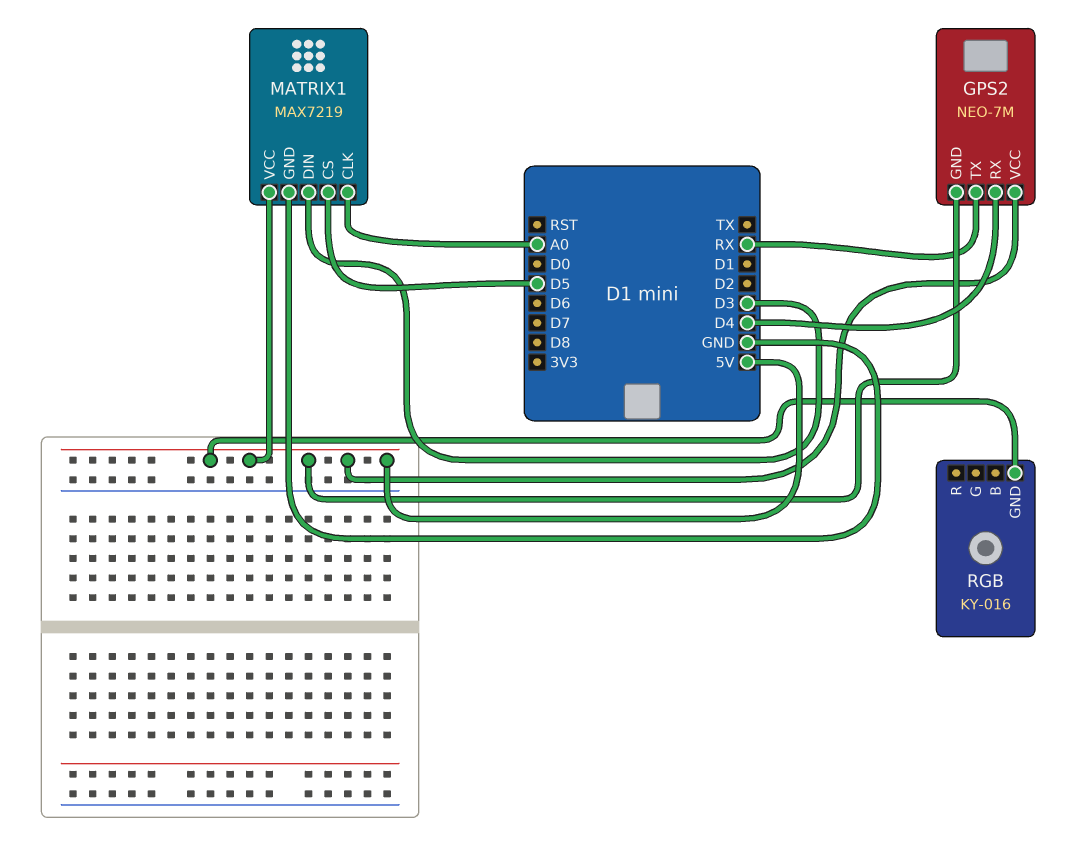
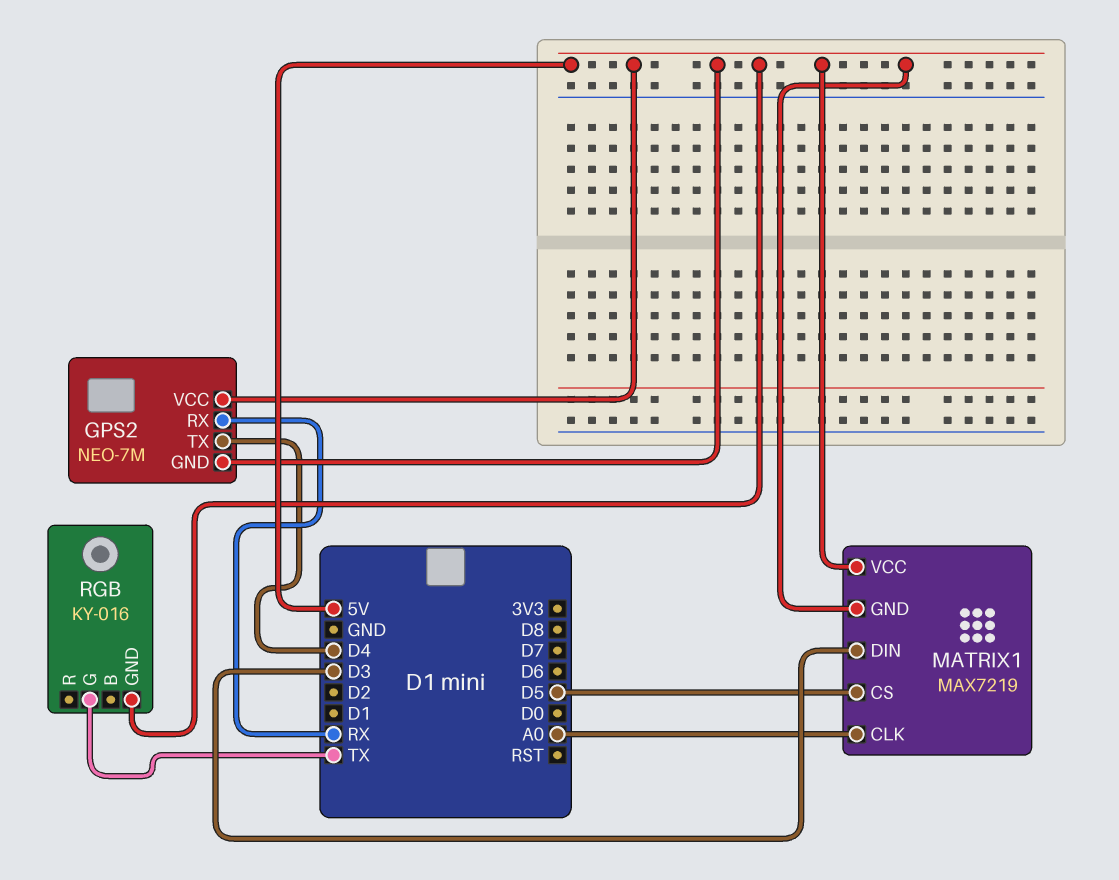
GPS2 pin RX: D4 -> RX
GPS2 pin TX: RX -> D4
MATRIX1 pin GND: GND -> 5V
RGB pin G: none -> TX

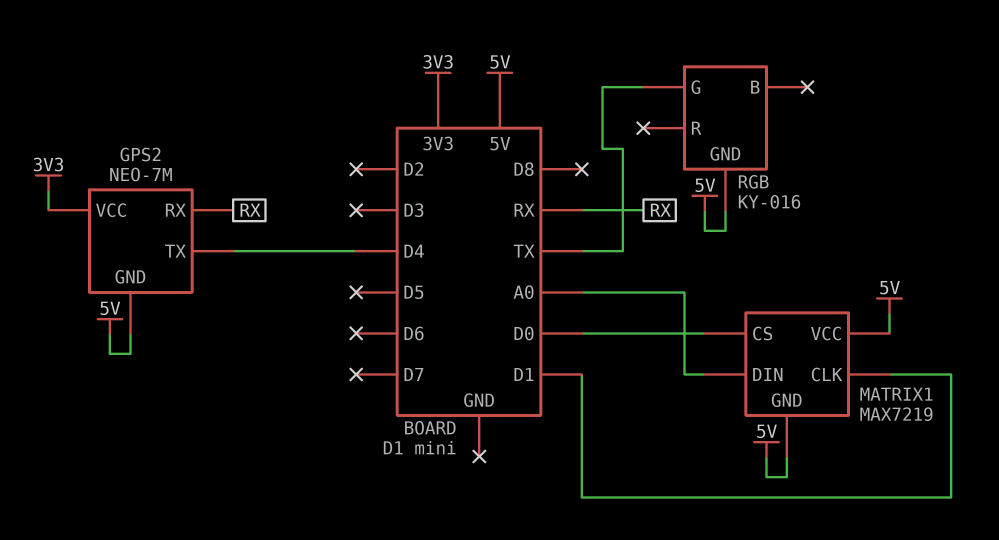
GPS2 pin VCC: 5V -> 3V3
MATRIX1 pin CLK: A0 -> D1
MATRIX1 pin CS: D5 -> D0
MATRIX1 pin DIN: D3 -> A0

